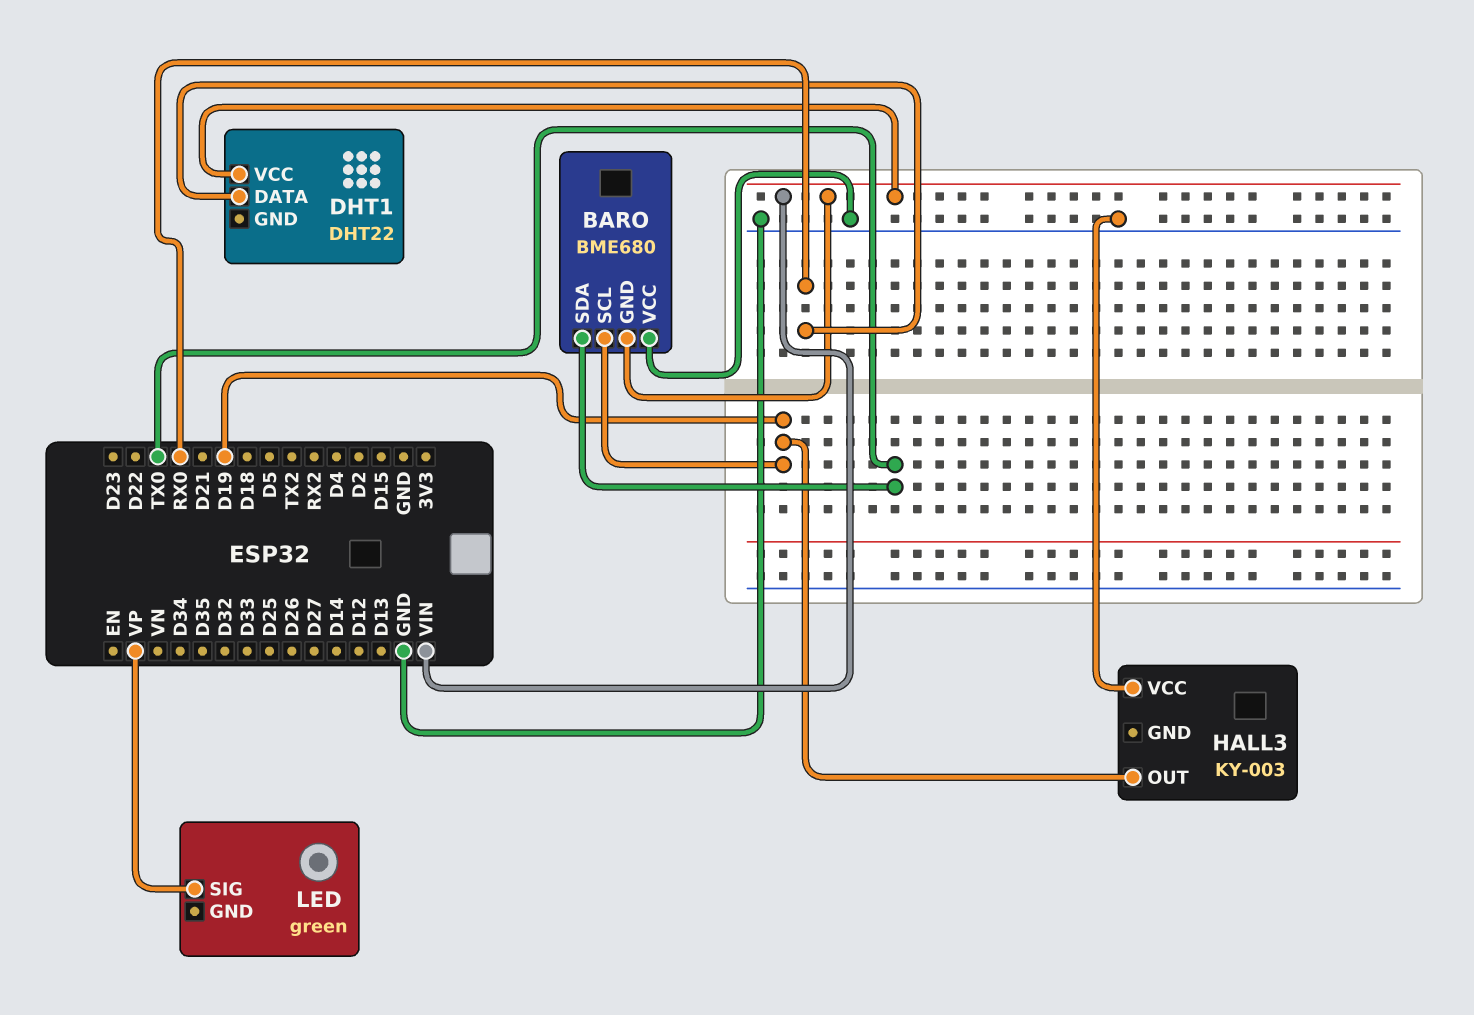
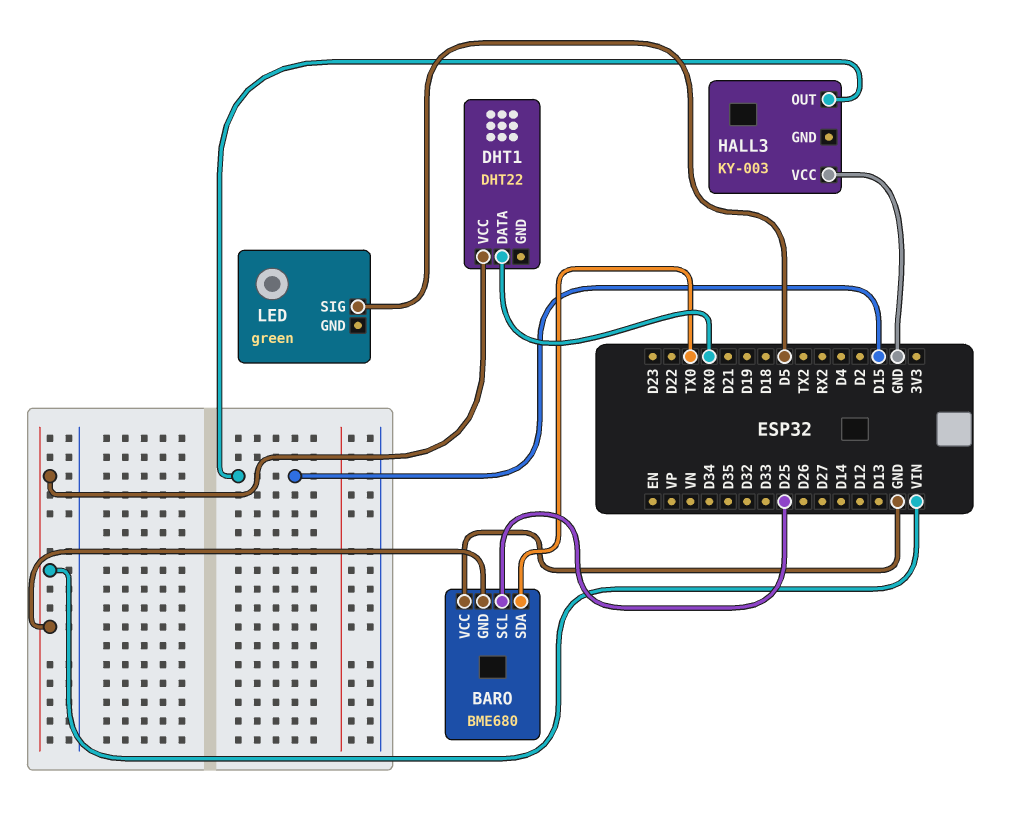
BARO pin SCL: D19 -> D25
HALL3 pin OUT: D19 -> D15
LED pin SIG: VP -> D5

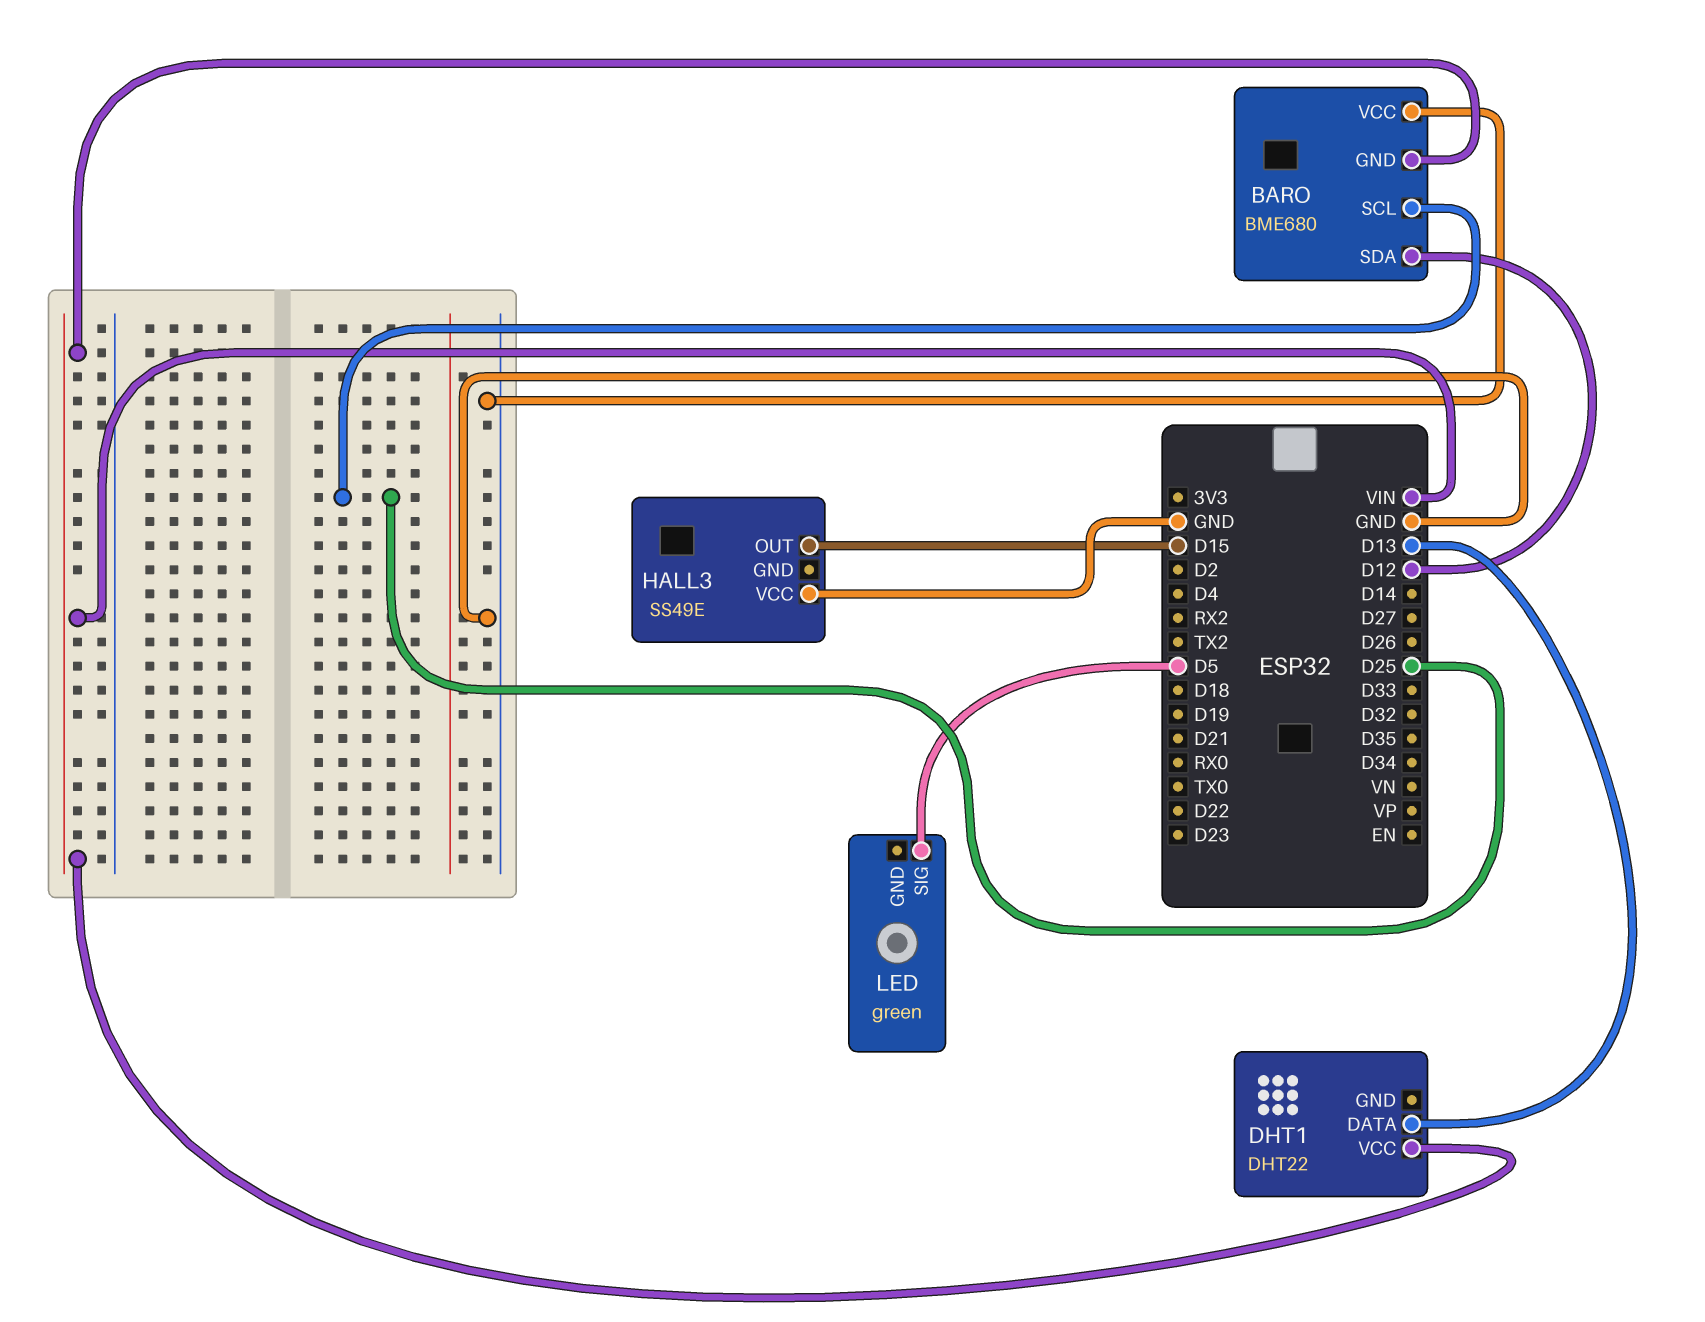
BARO pin SDA: TX0 -> D12
DHT1 pin DATA: RX0 -> D13
HALL3: KY-003 -> SS49E

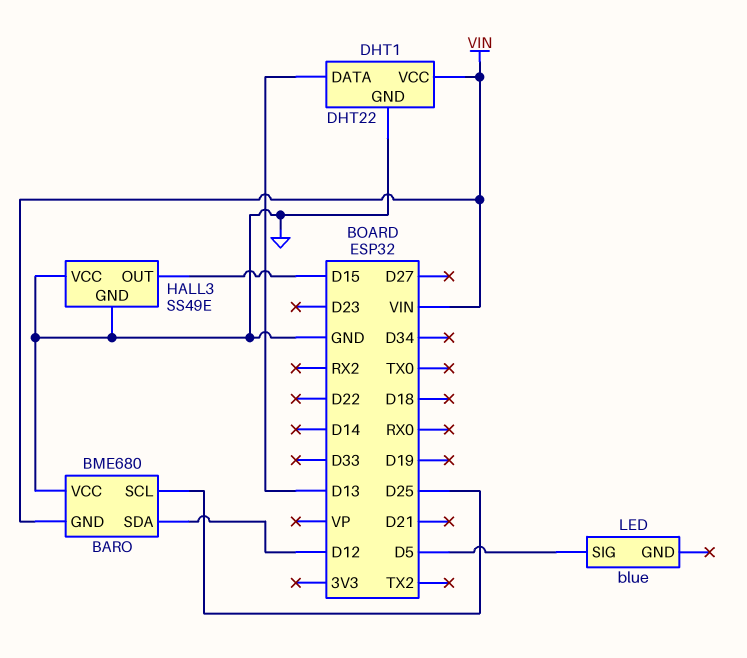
DHT1 pin GND: none -> GND
HALL3 pin GND: none -> GND
LED: green -> blue

